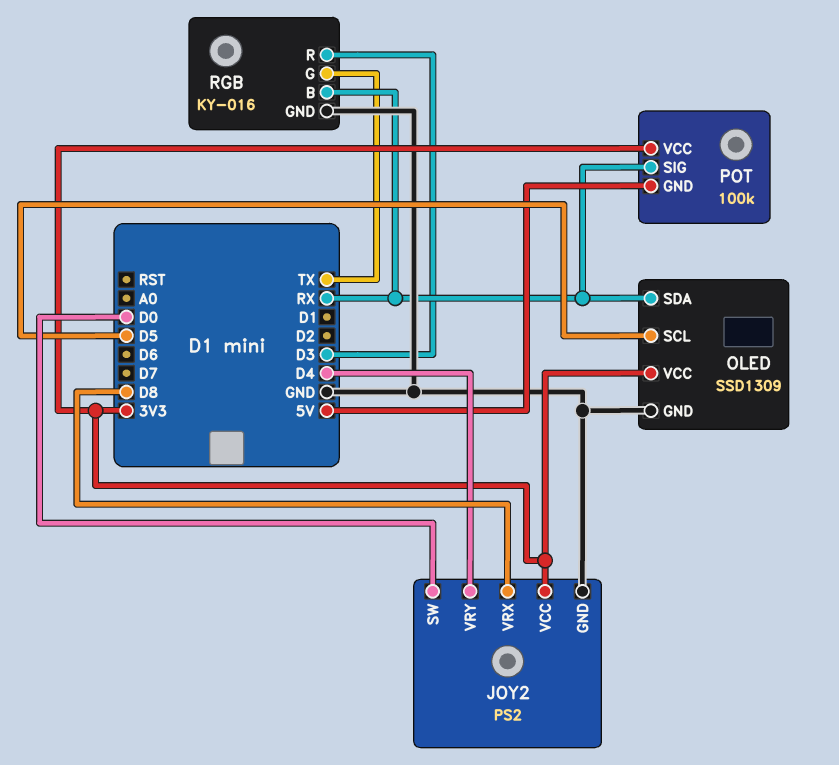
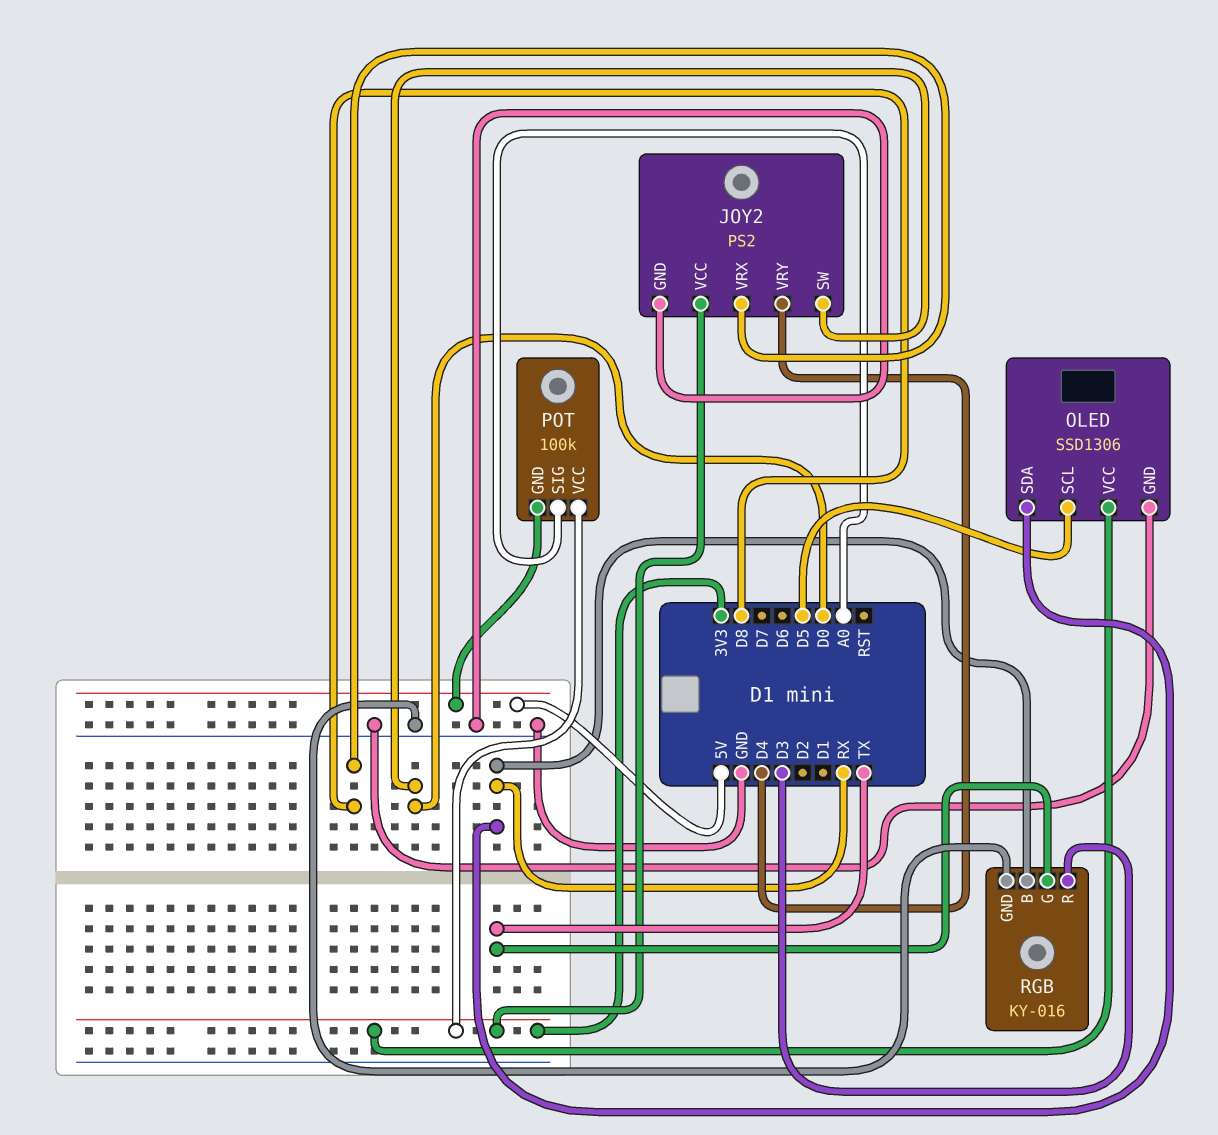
OLED: SSD1309 -> SSD1306
POT pin SIG: RX -> A0

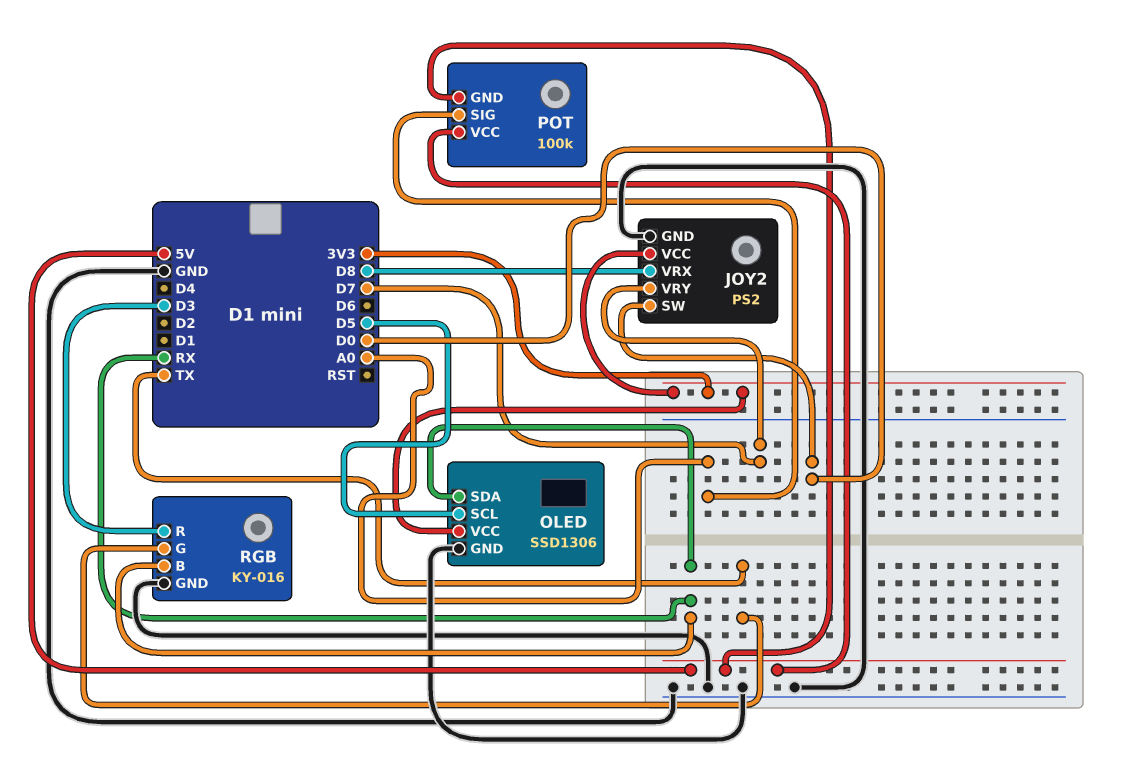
JOY2 pin VRY: D4 -> D7
POT pin VCC: 3V3 -> 5V

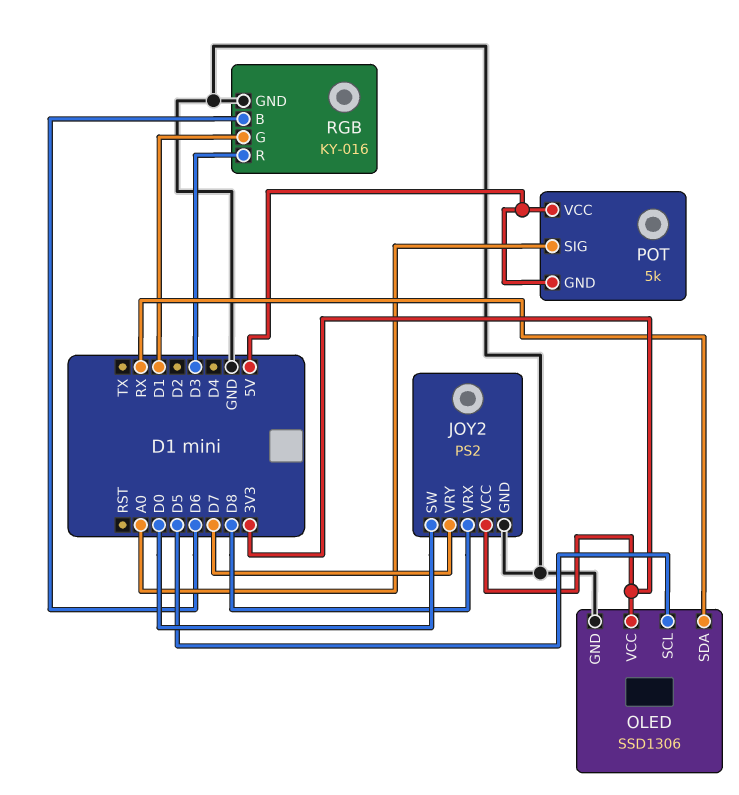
POT: 100k -> 5k
RGB pin B: RX -> D6
RGB pin G: TX -> D1

